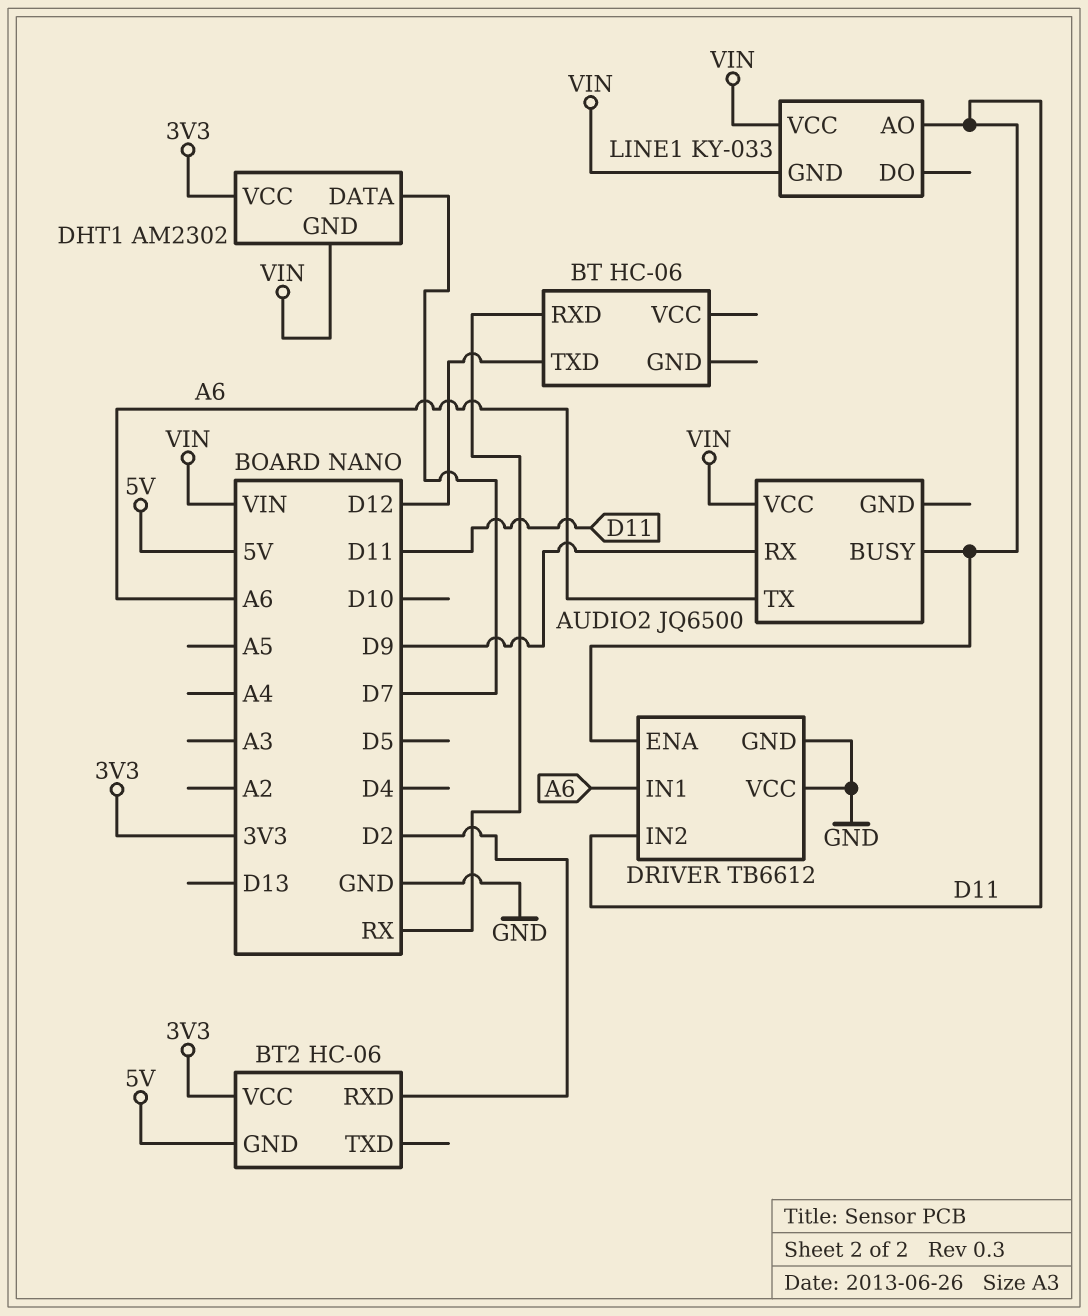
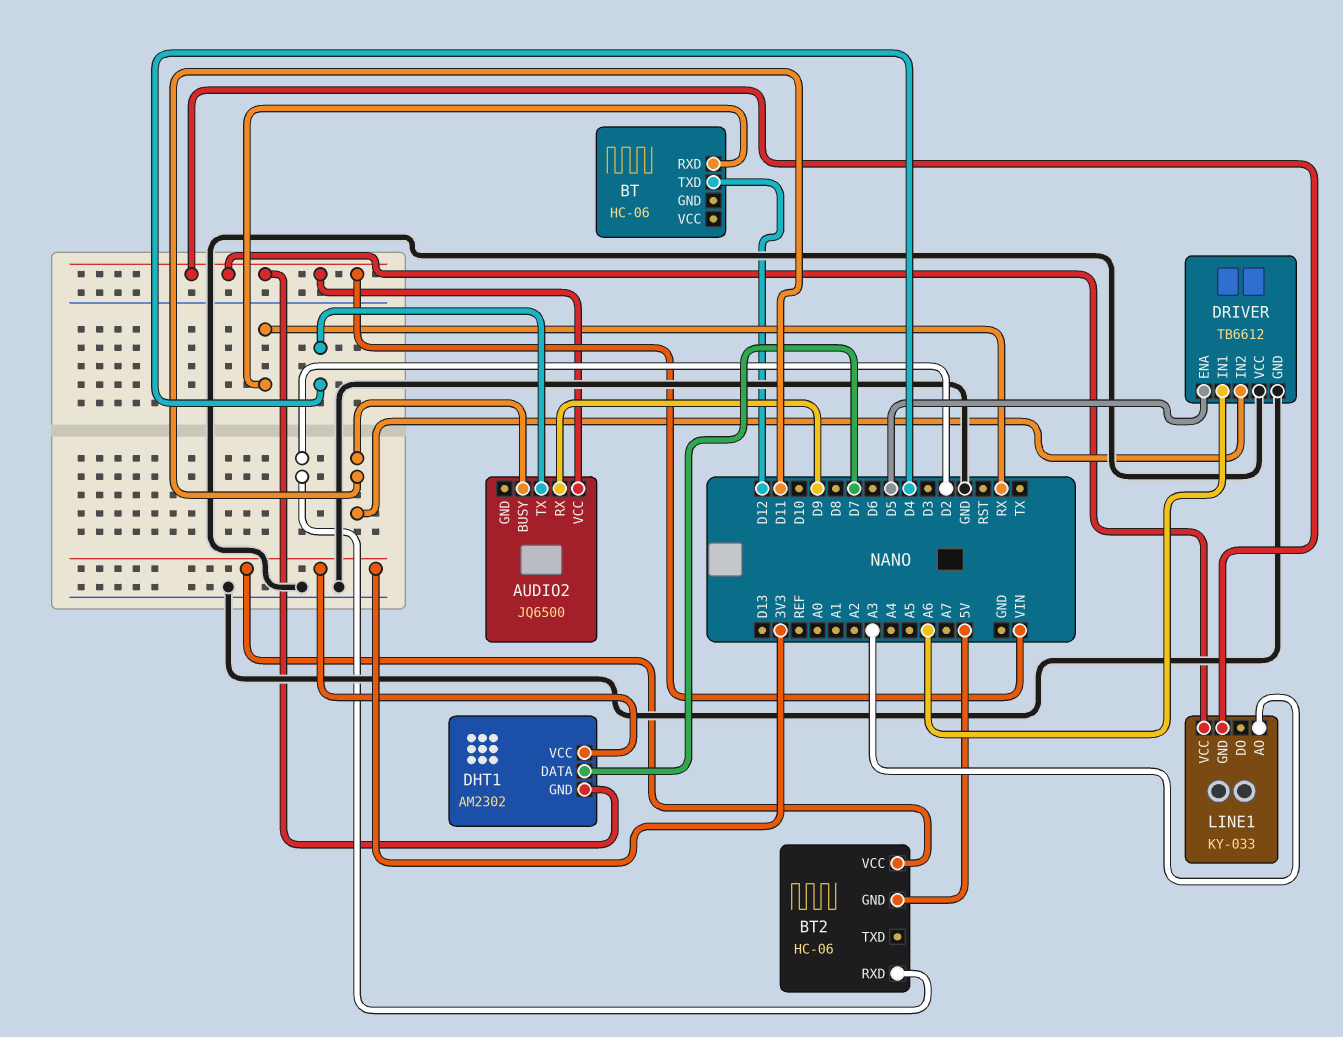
AUDIO2 pin TX: A6 -> D4
DRIVER pin ENA: D11 -> D5
LINE1 pin AO: D11 -> A3

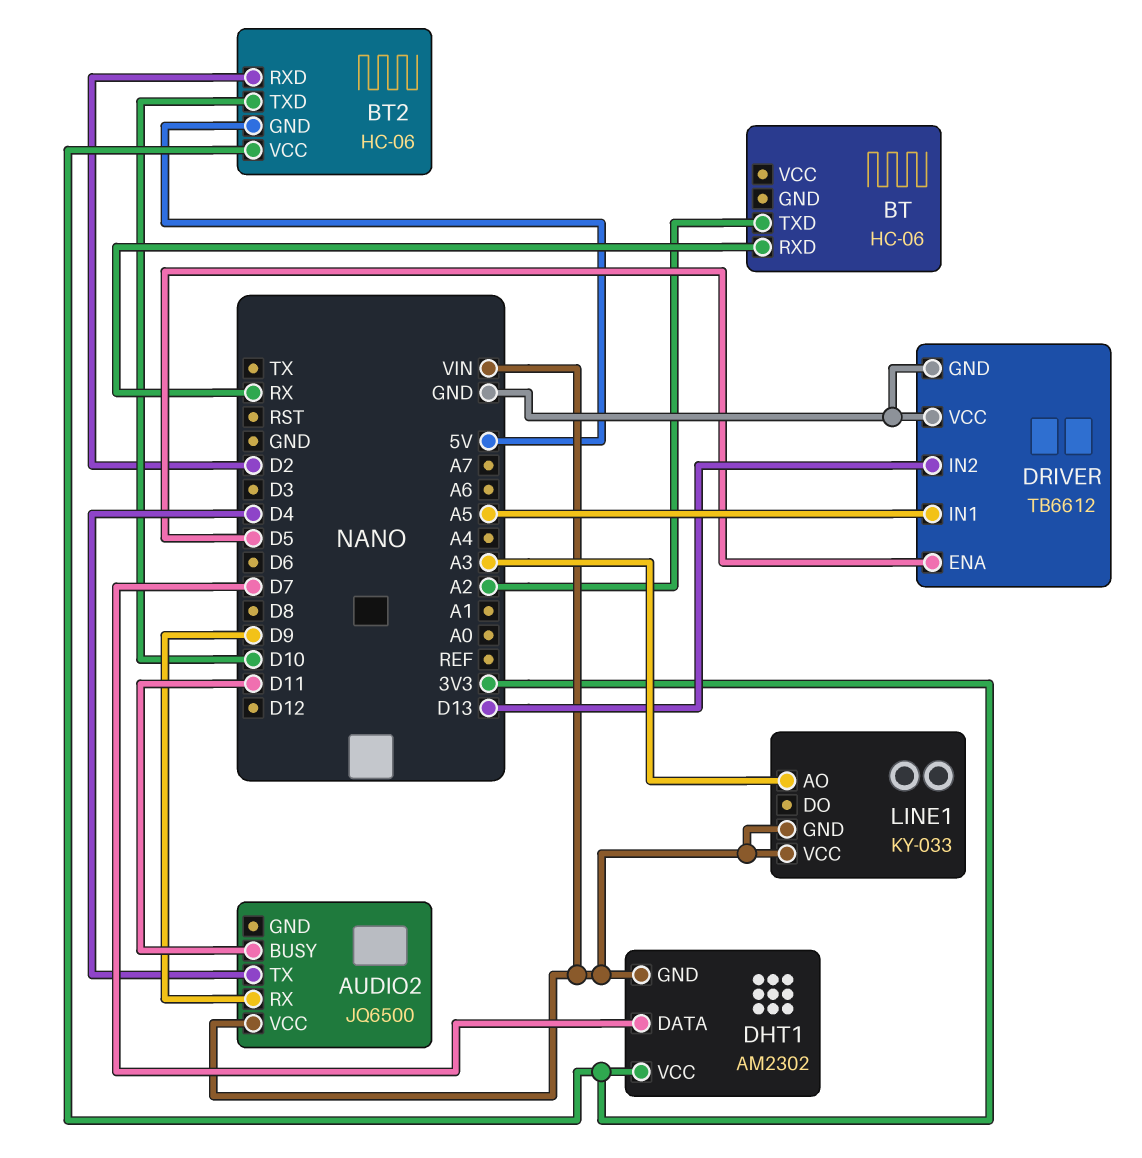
BT pin TXD: D12 -> A2
BT2 pin TXD: none -> D10
DRIVER pin IN1: A6 -> A5
DRIVER pin IN2: D11 -> D13

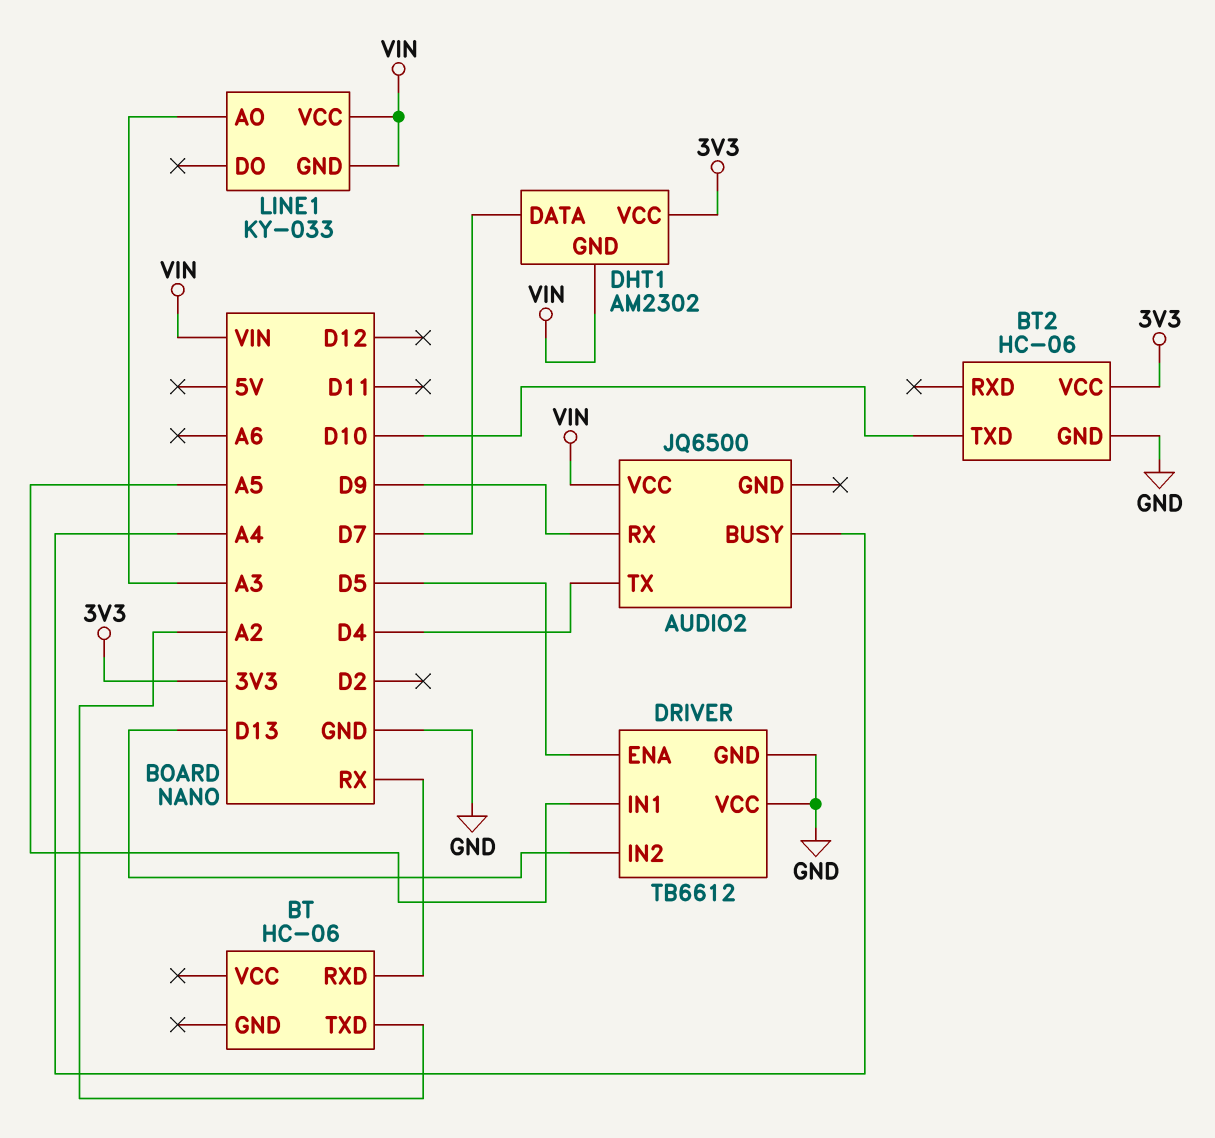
AUDIO2 pin BUSY: D11 -> A4
BT2 pin GND: 5V -> GND
BT2 pin RXD: D2 -> none

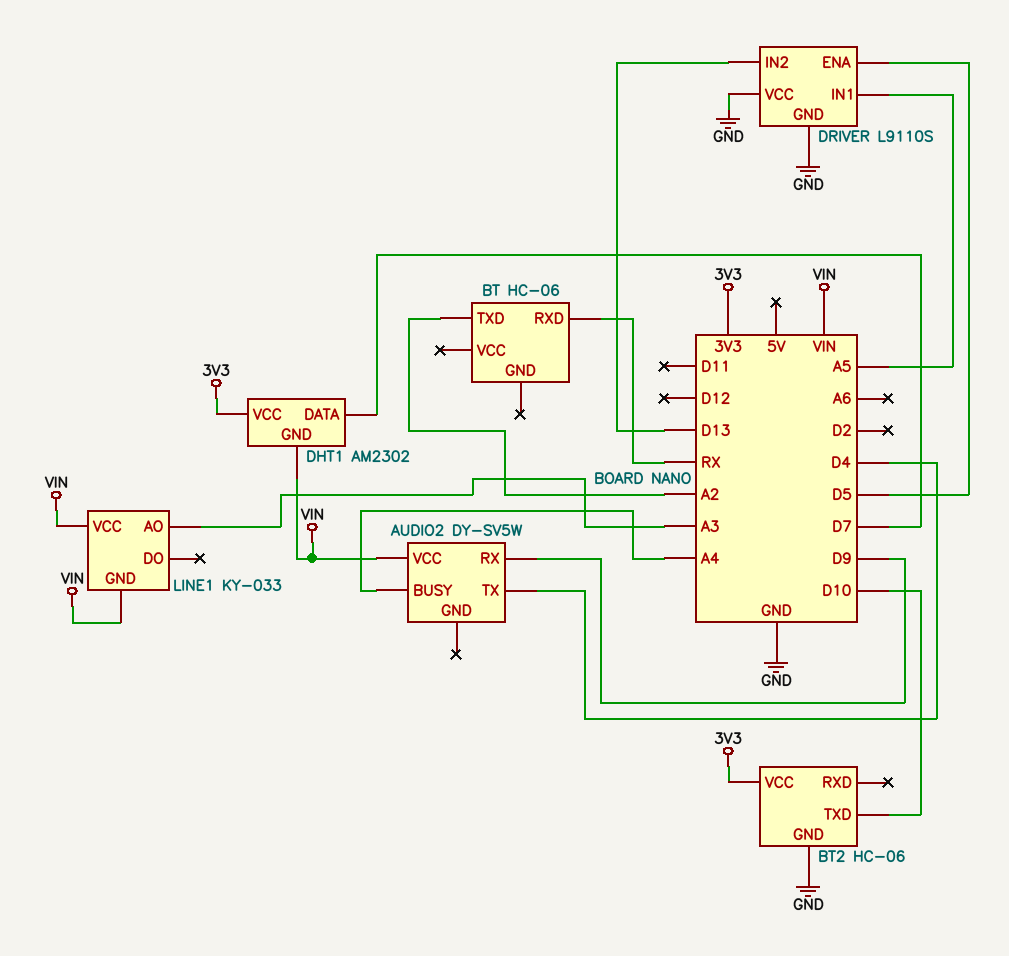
AUDIO2: JQ6500 -> DY-SV5W
DRIVER: TB6612 -> L9110S

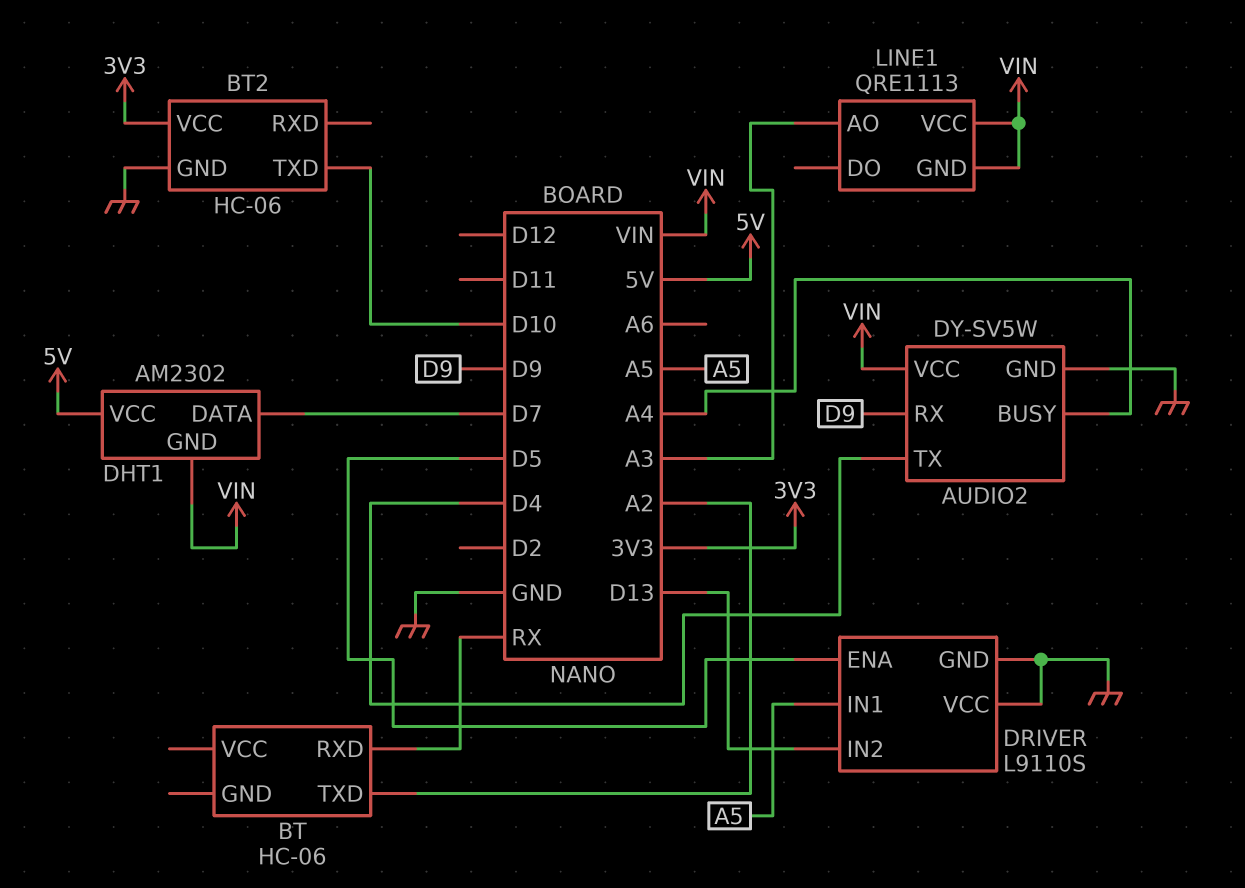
AUDIO2 pin GND: none -> GND
DHT1 pin VCC: 3V3 -> 5V
LINE1: KY-033 -> QRE1113

